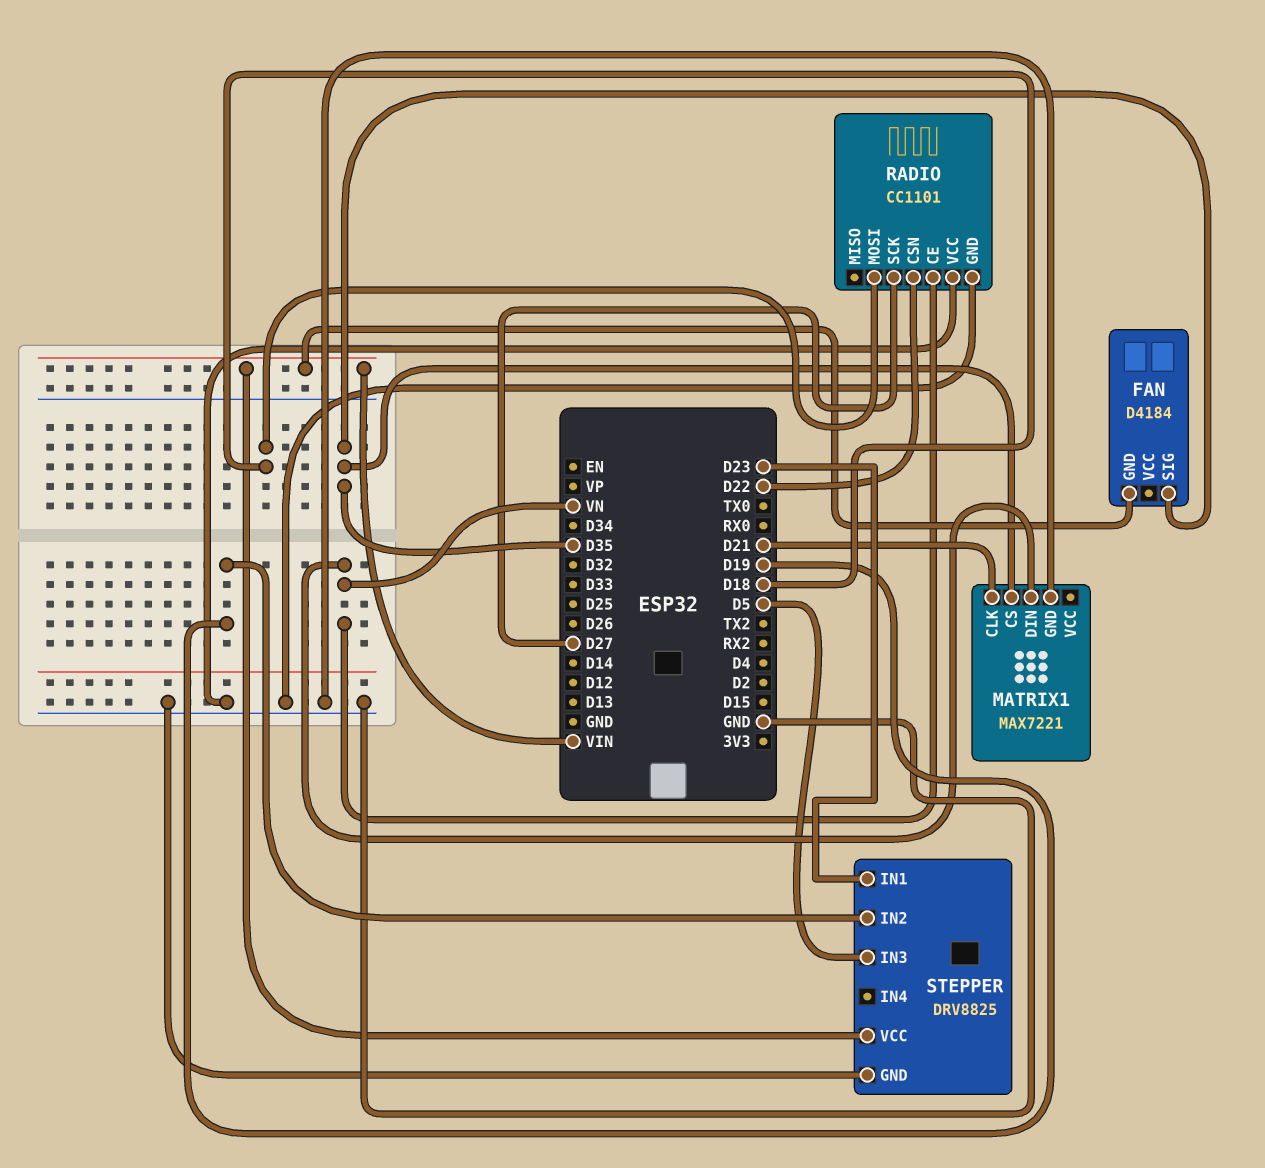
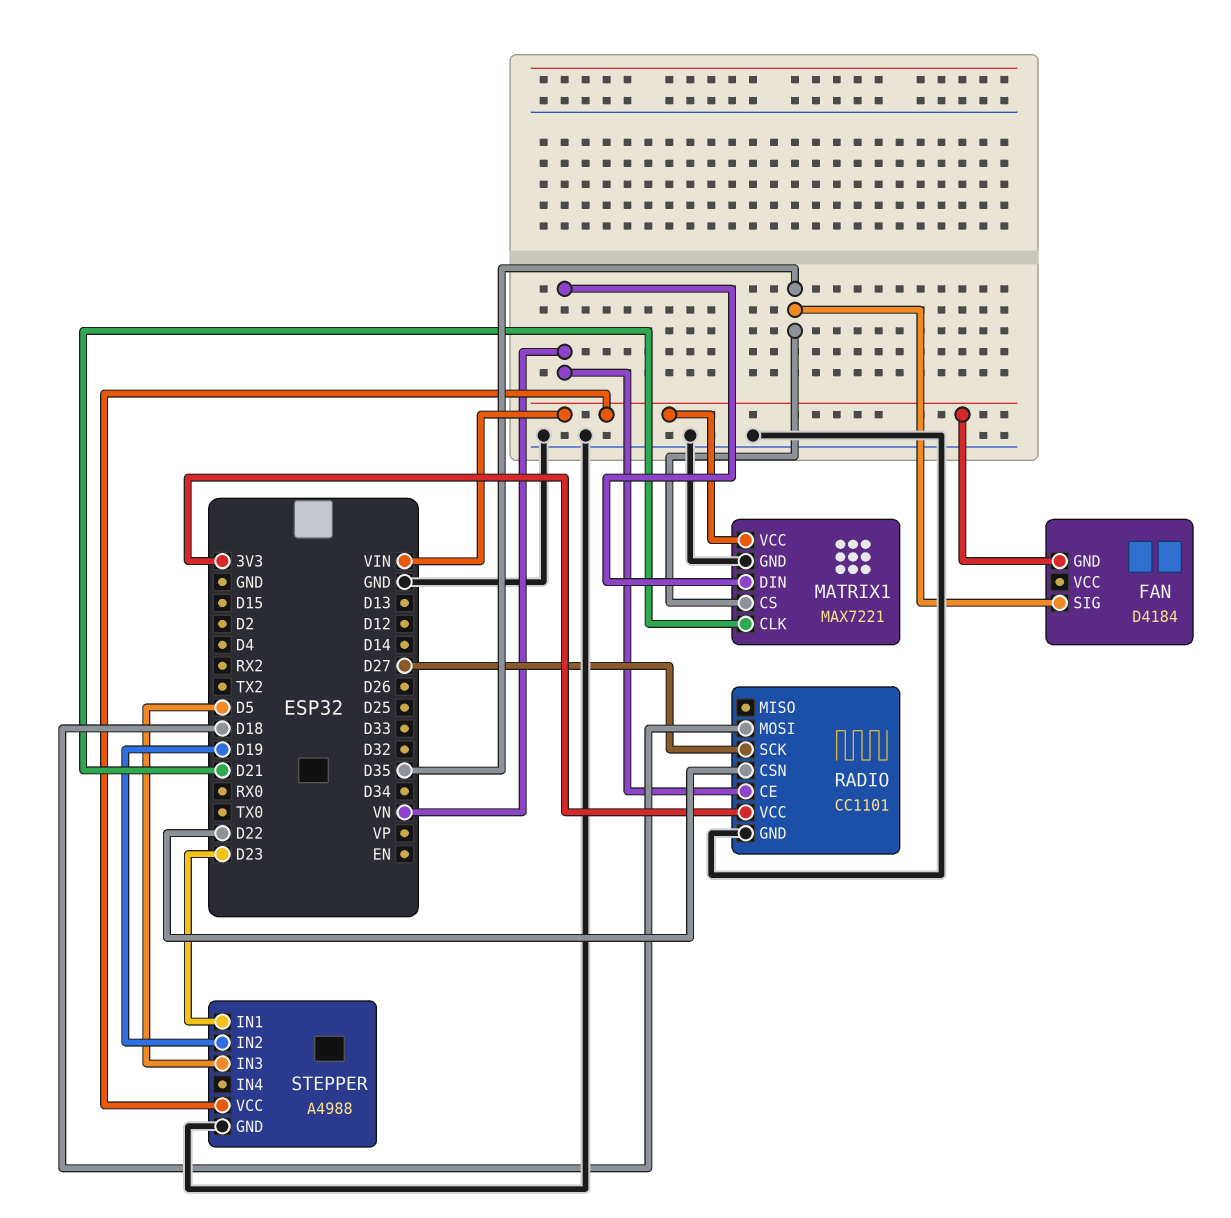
MATRIX1 pin VCC: none -> VIN
RADIO pin VCC: GND -> 3V3
STEPPER: DRV8825 -> A4988

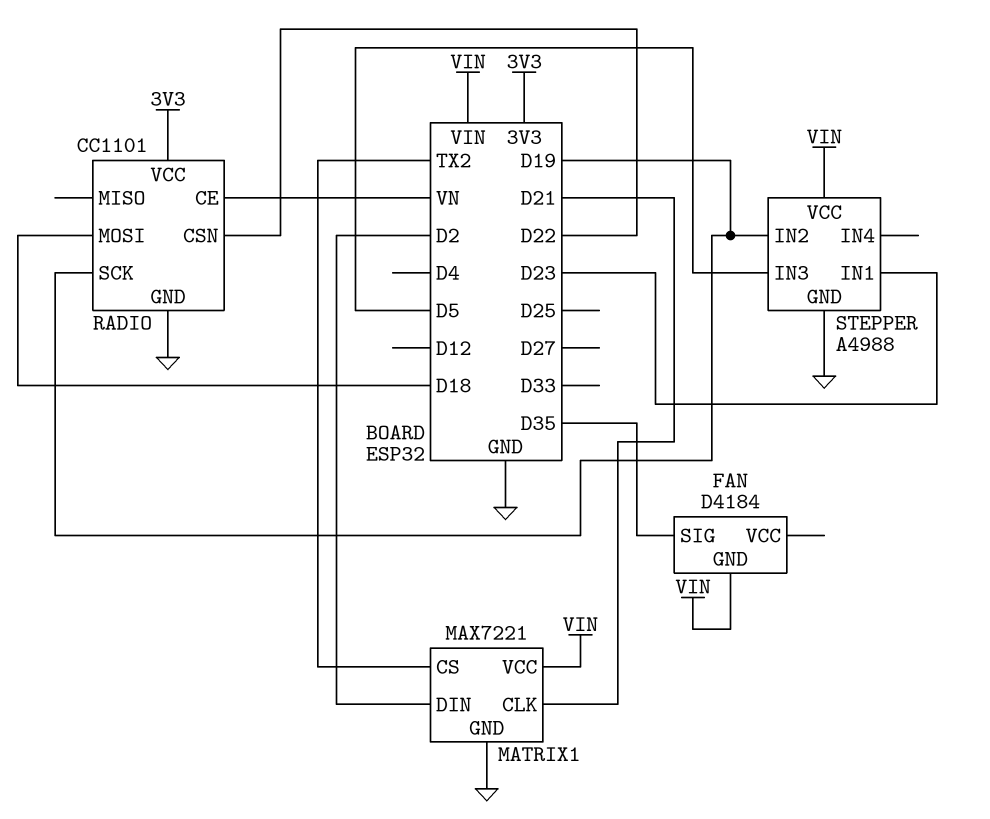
MATRIX1 pin CS: D35 -> TX2
MATRIX1 pin DIN: VN -> D2
RADIO pin SCK: D27 -> D19

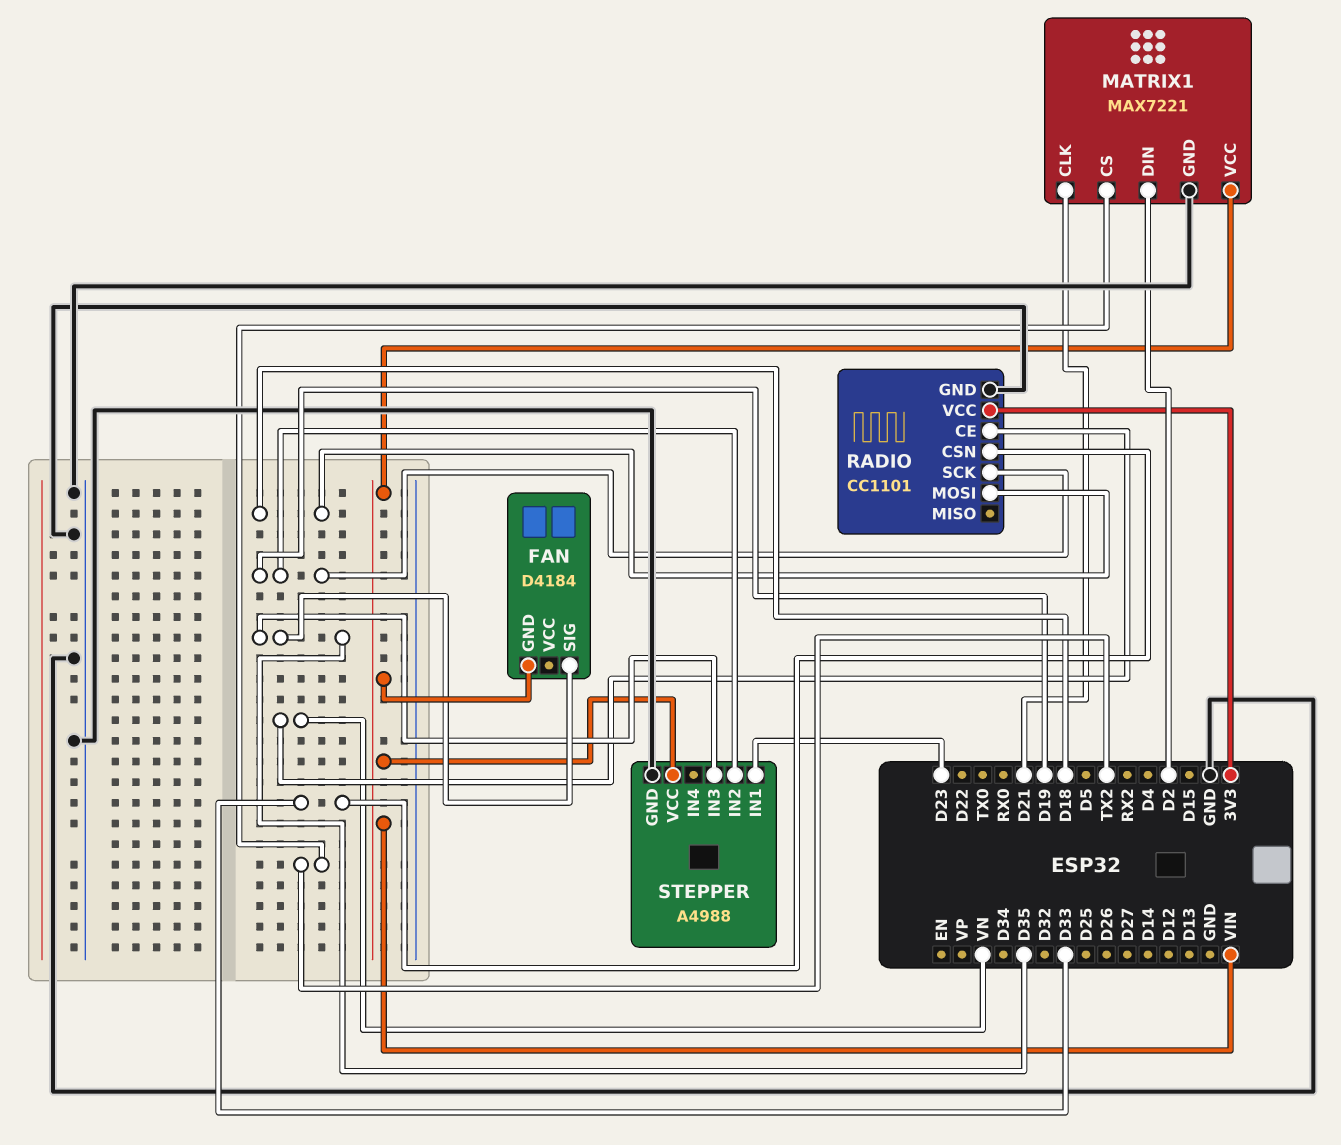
RADIO pin CSN: D22 -> D33
STEPPER pin IN3: D5 -> D35

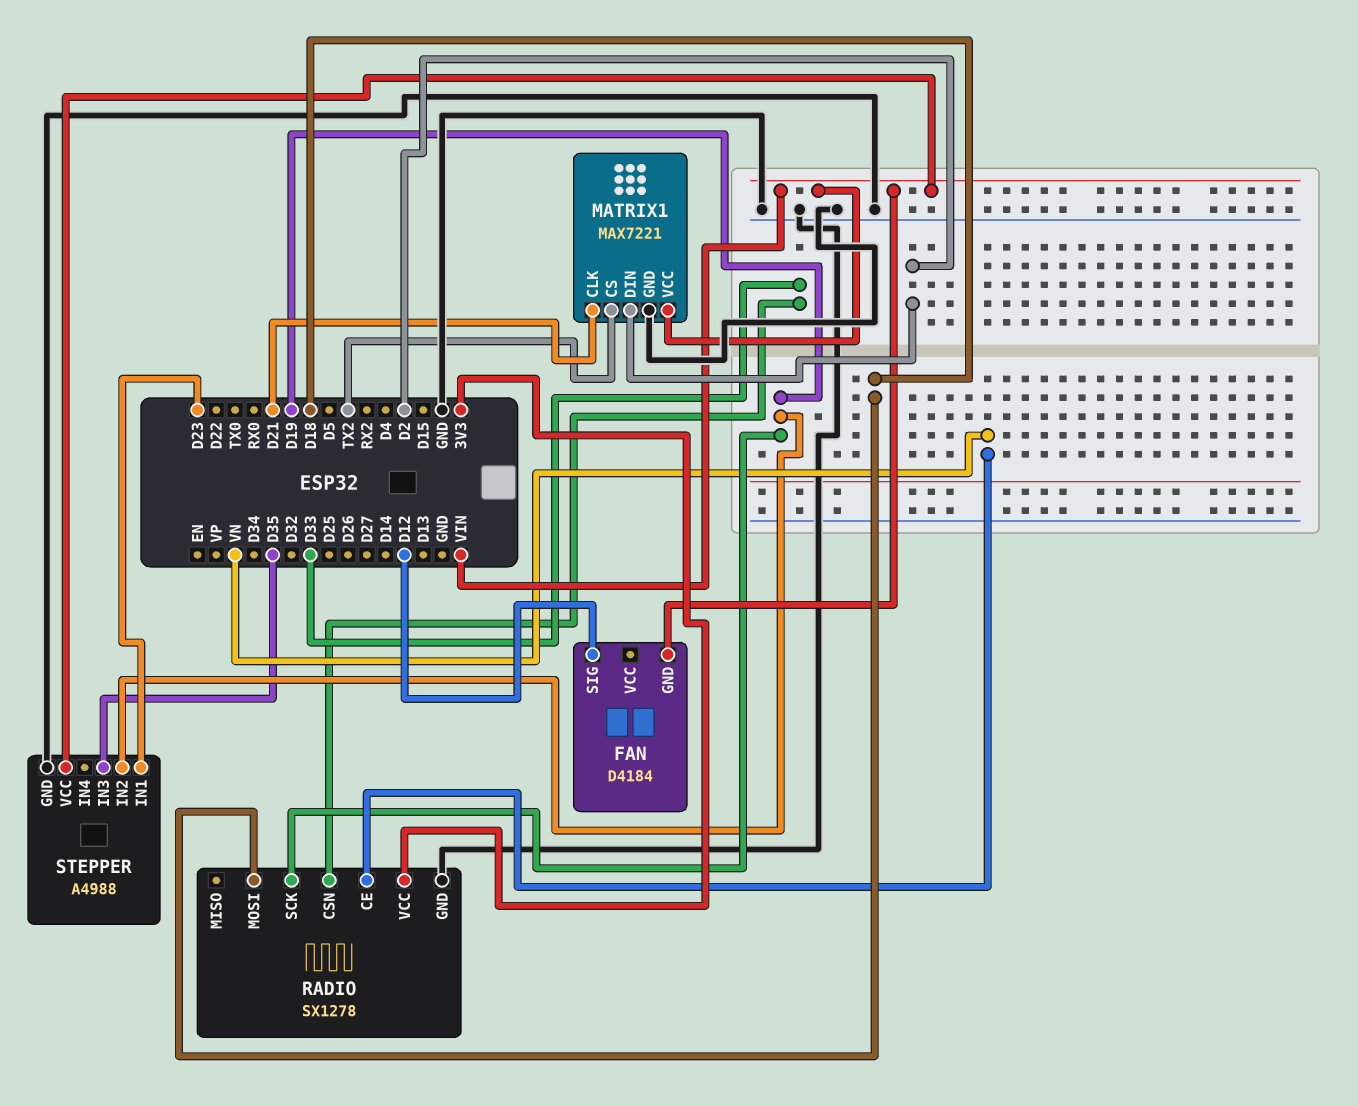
FAN pin SIG: D35 -> D12
RADIO: CC1101 -> SX1278

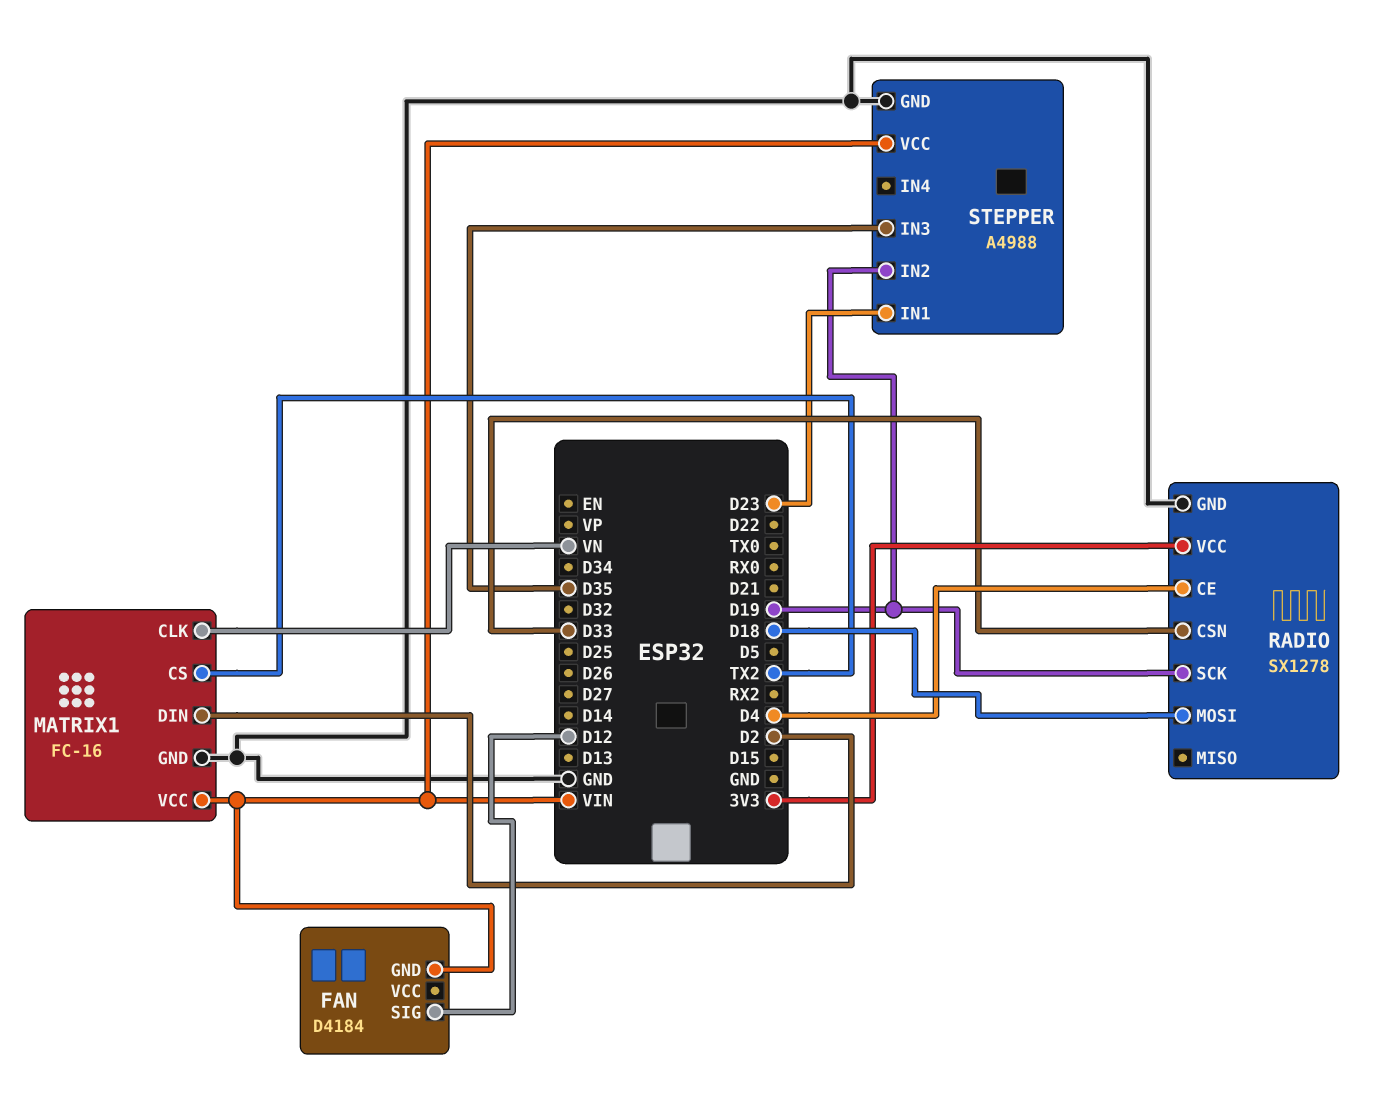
MATRIX1: MAX7221 -> FC-16
MATRIX1 pin CLK: D21 -> VN
RADIO pin CE: VN -> D4

